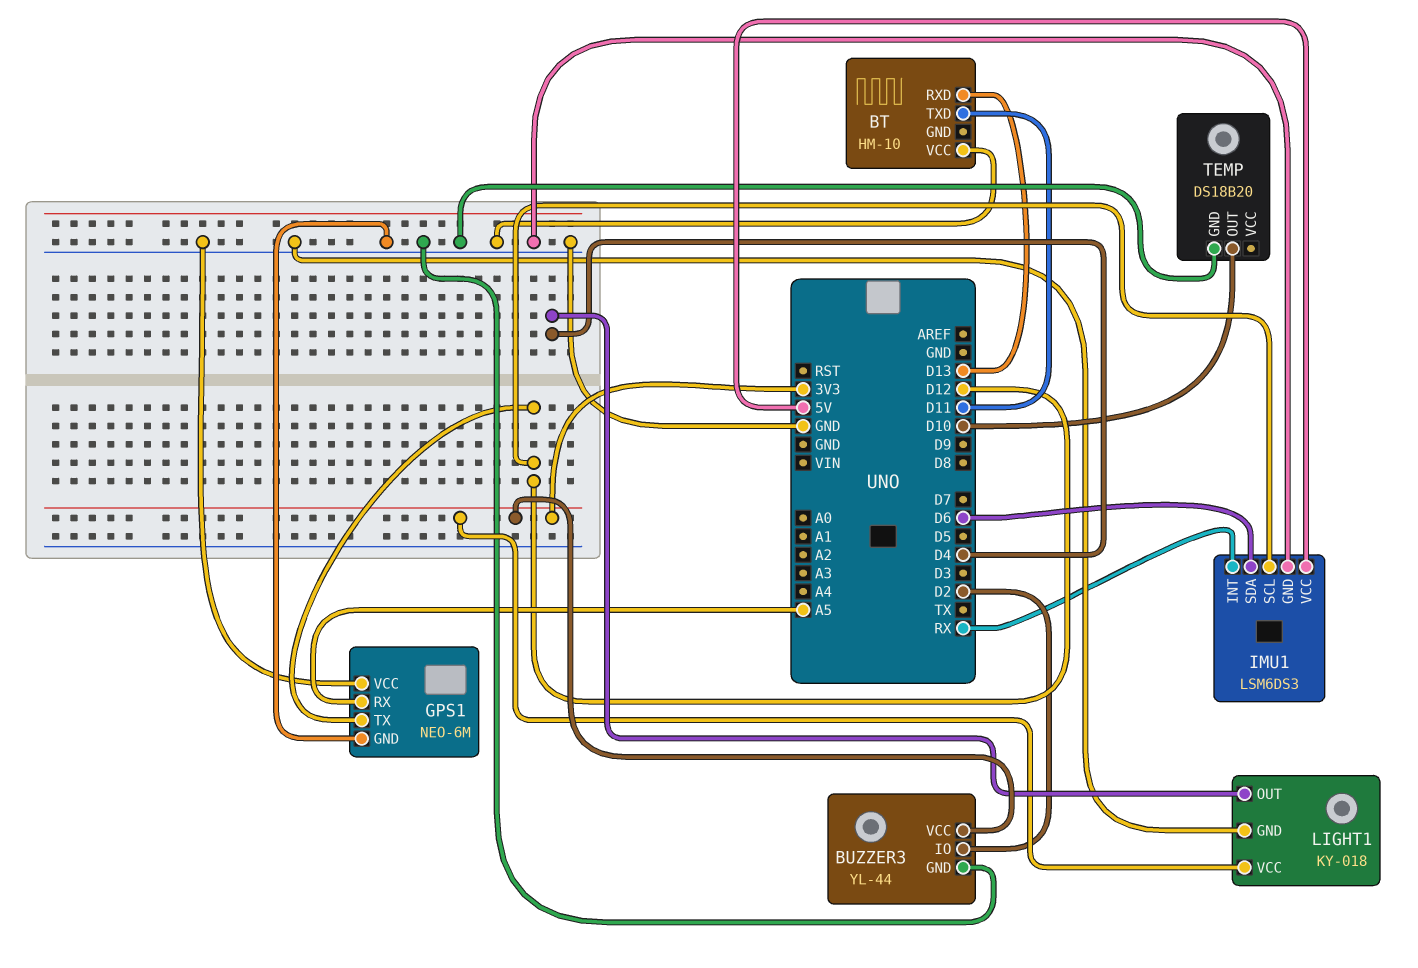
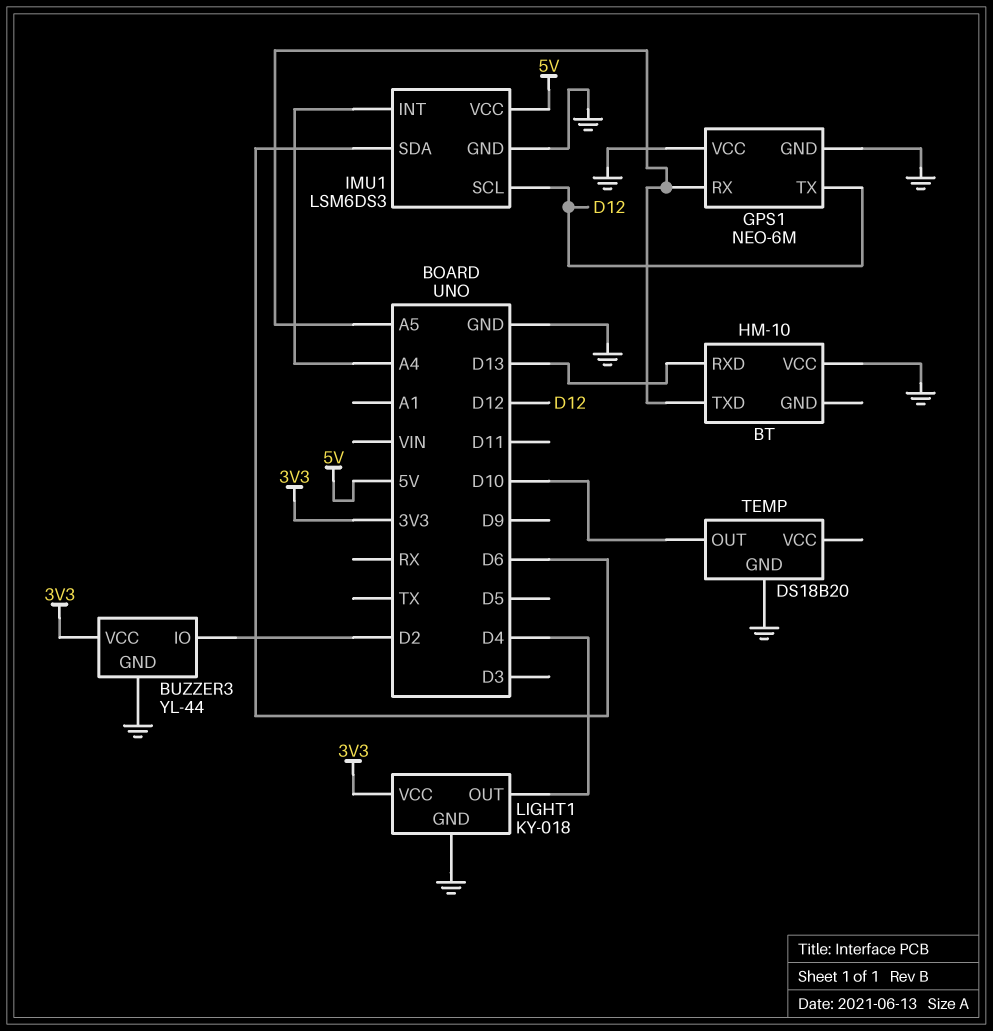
BT pin TXD: D11 -> A5
IMU1 pin INT: RX -> A4

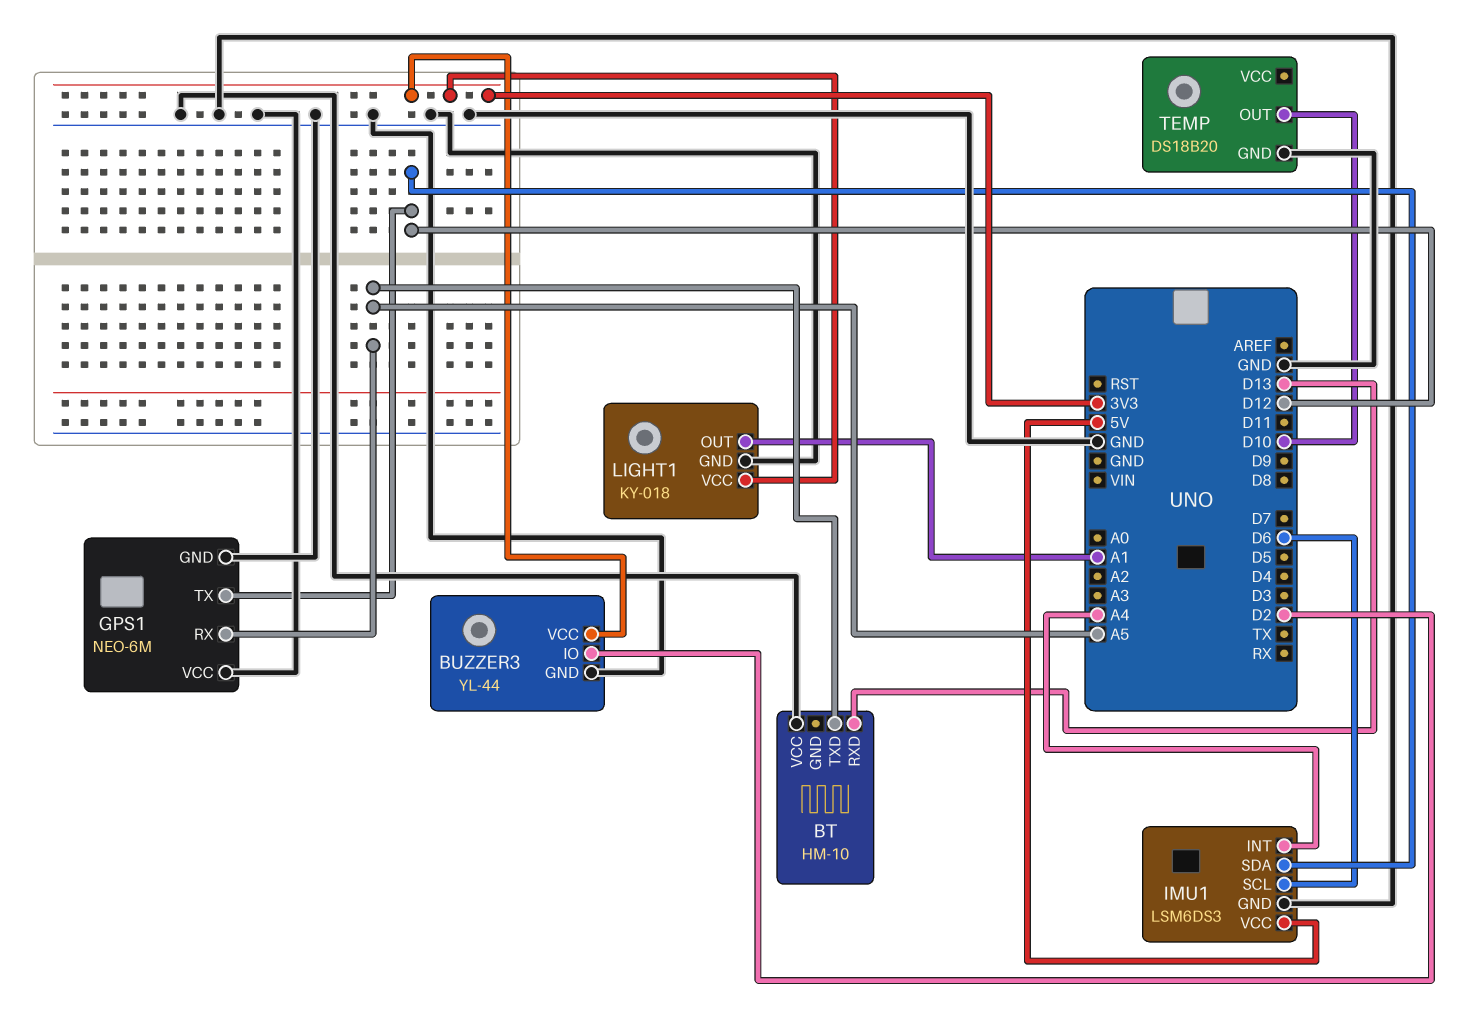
IMU1 pin SCL: D12 -> D6
IMU1 pin SDA: D6 -> D12
LIGHT1 pin OUT: D4 -> A1

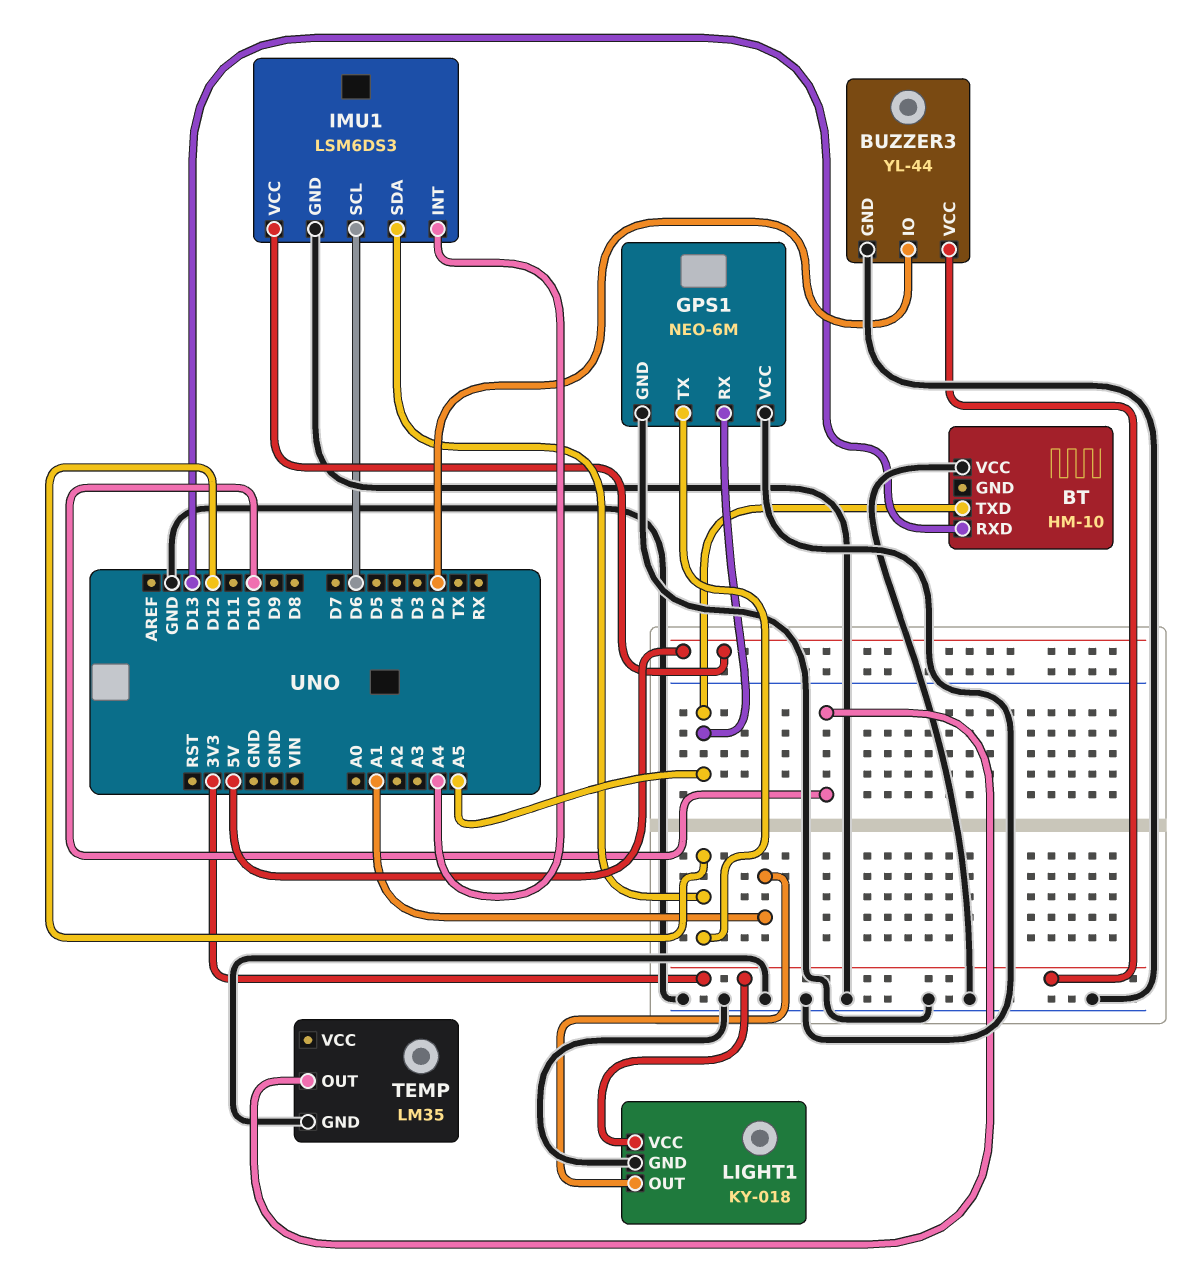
TEMP: DS18B20 -> LM35

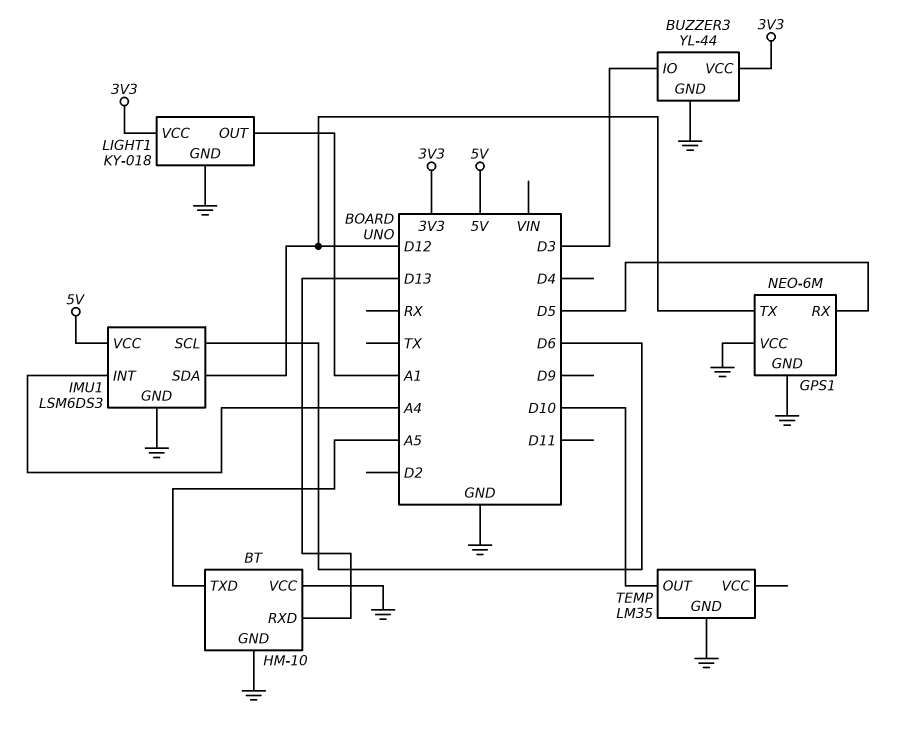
BT pin GND: none -> GND
BUZZER3 pin IO: D2 -> D3
GPS1 pin RX: A5 -> D5

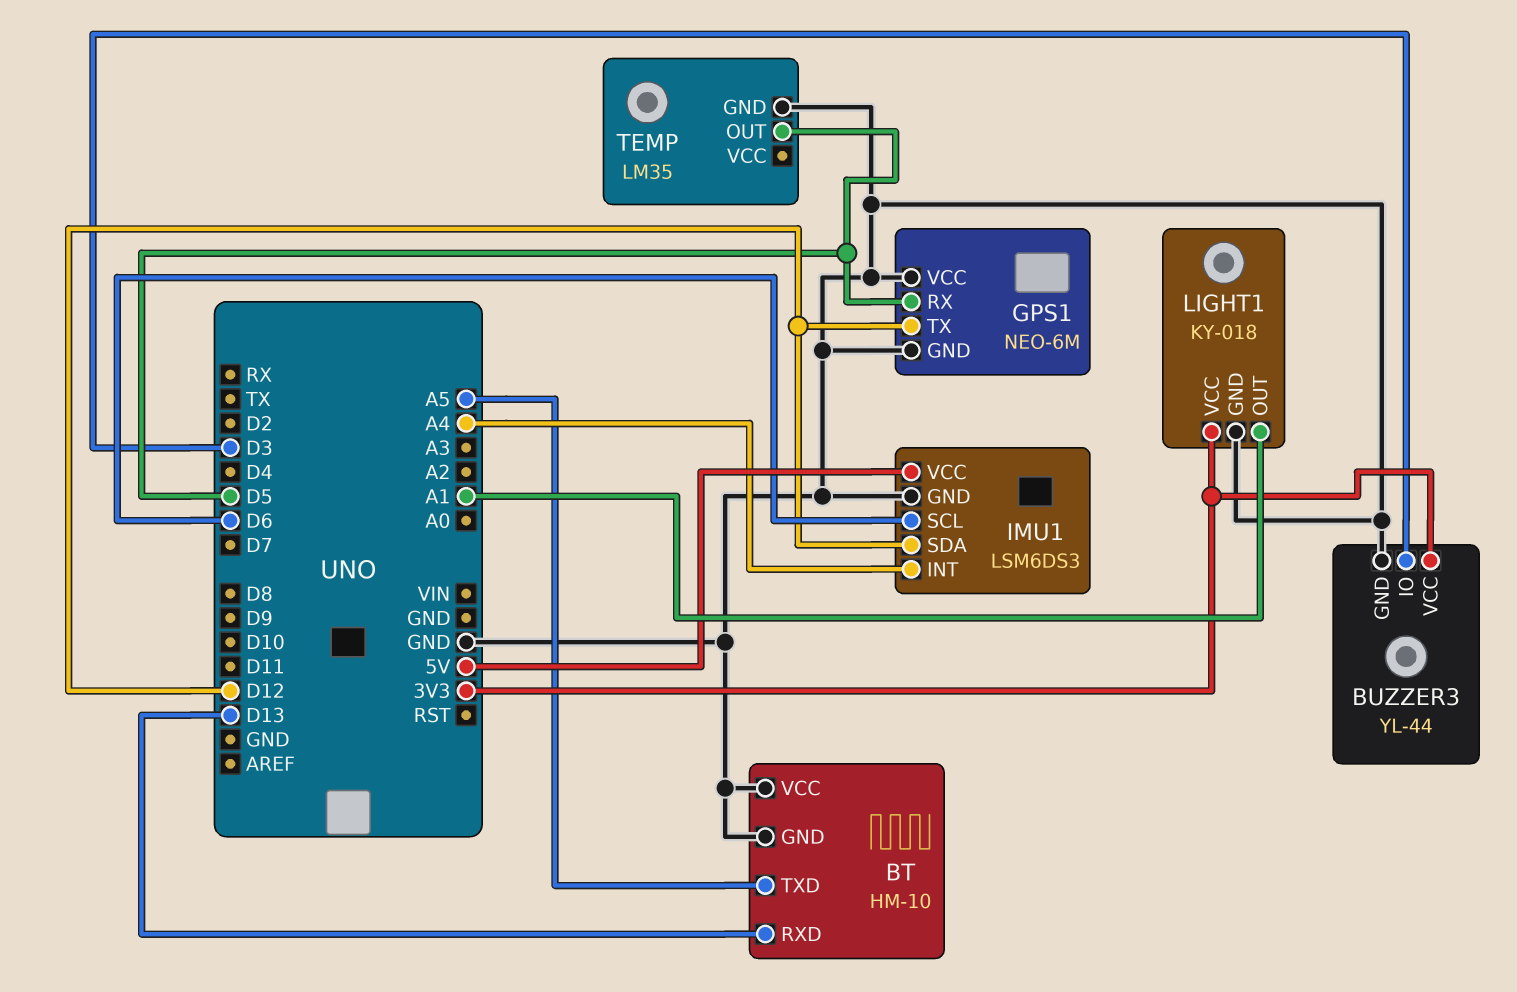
TEMP pin OUT: D10 -> D5

